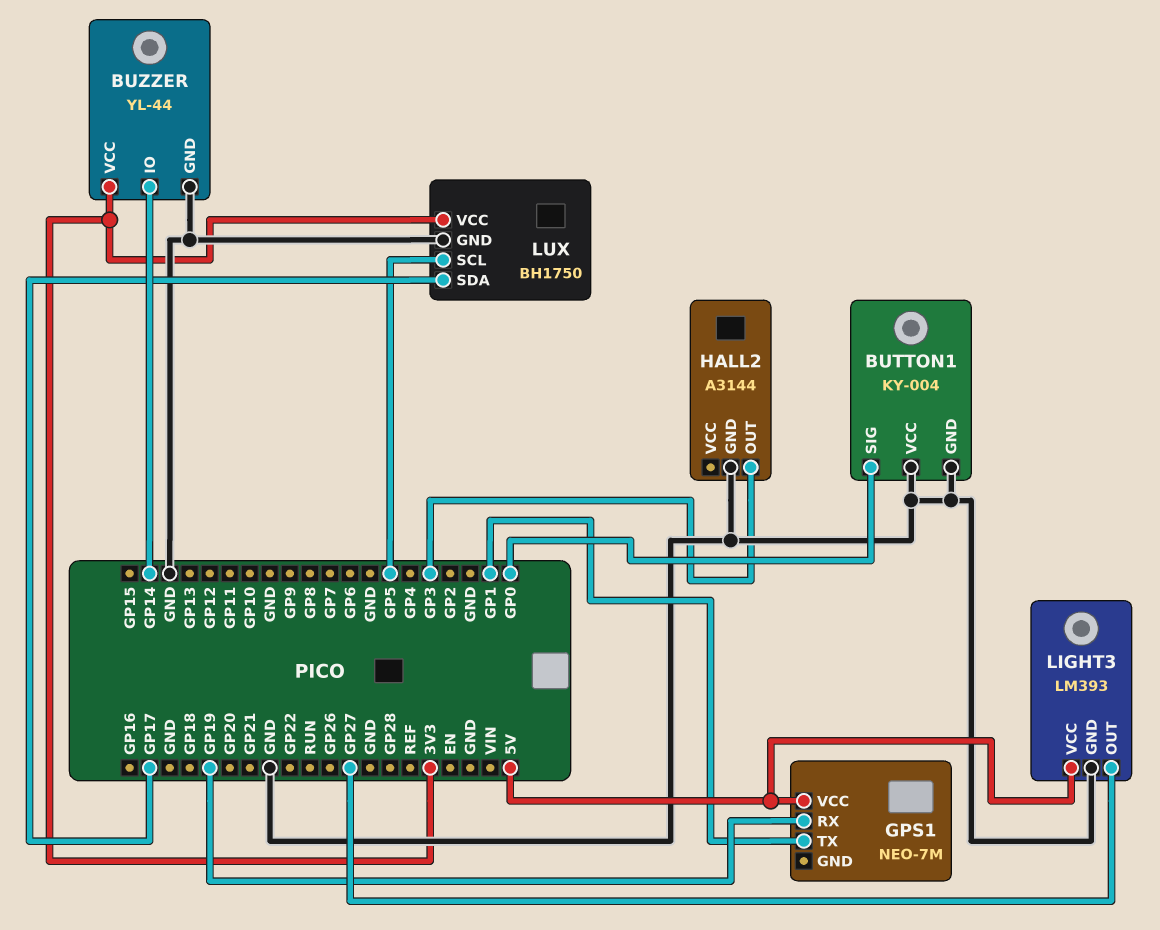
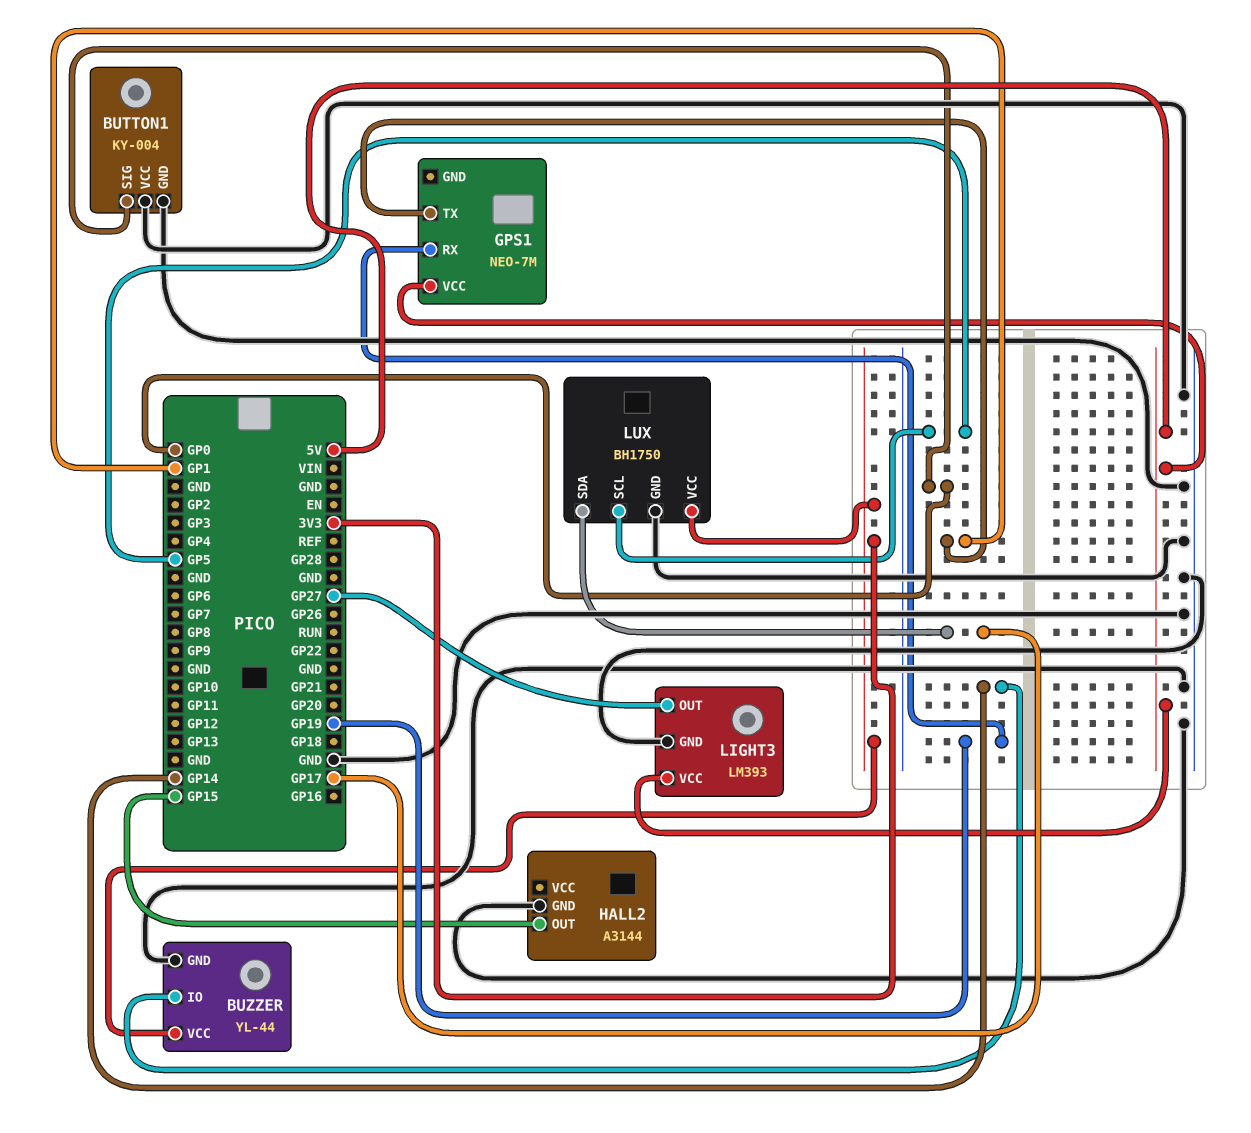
HALL2 pin OUT: GP3 -> GP15

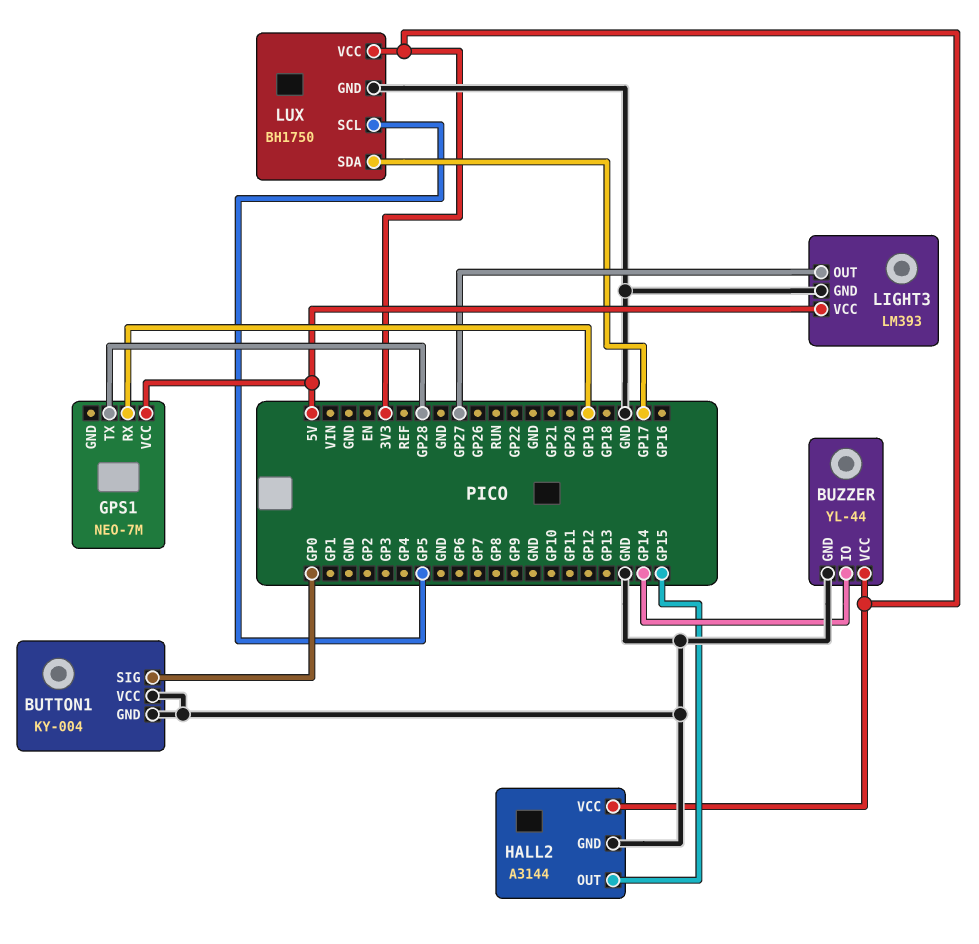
GPS1 pin TX: GP1 -> GP28
HALL2 pin VCC: none -> 3V3

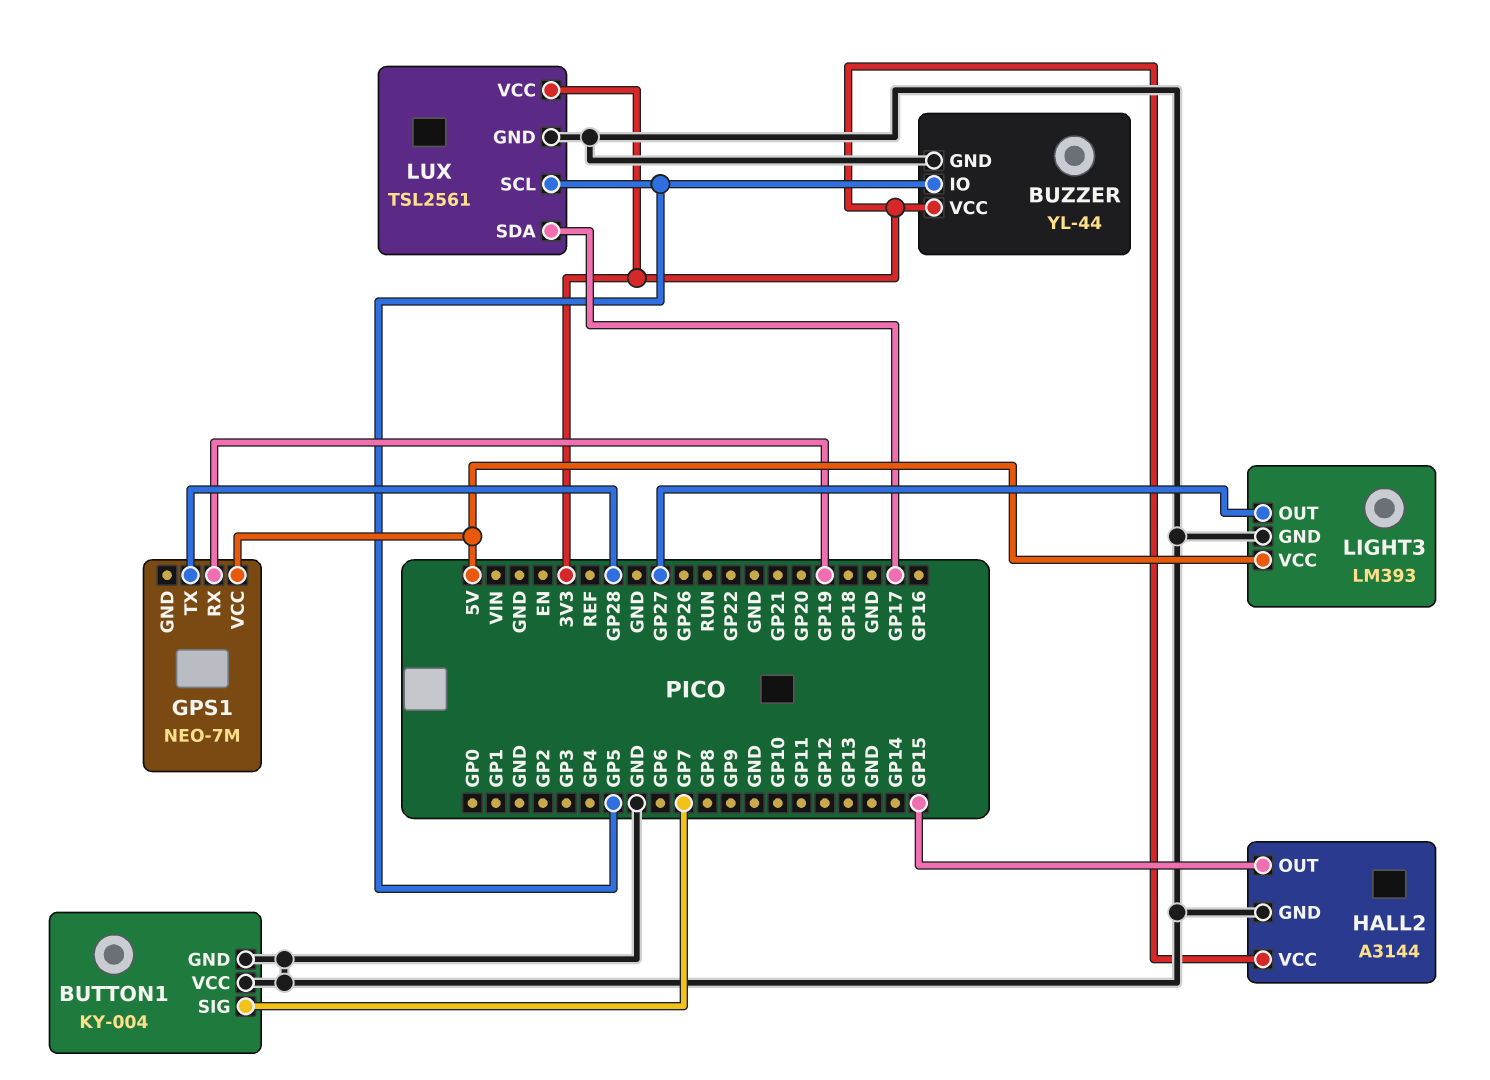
BUTTON1 pin SIG: GP0 -> GP7
BUZZER pin IO: GP14 -> GP5
LUX: BH1750 -> TSL2561

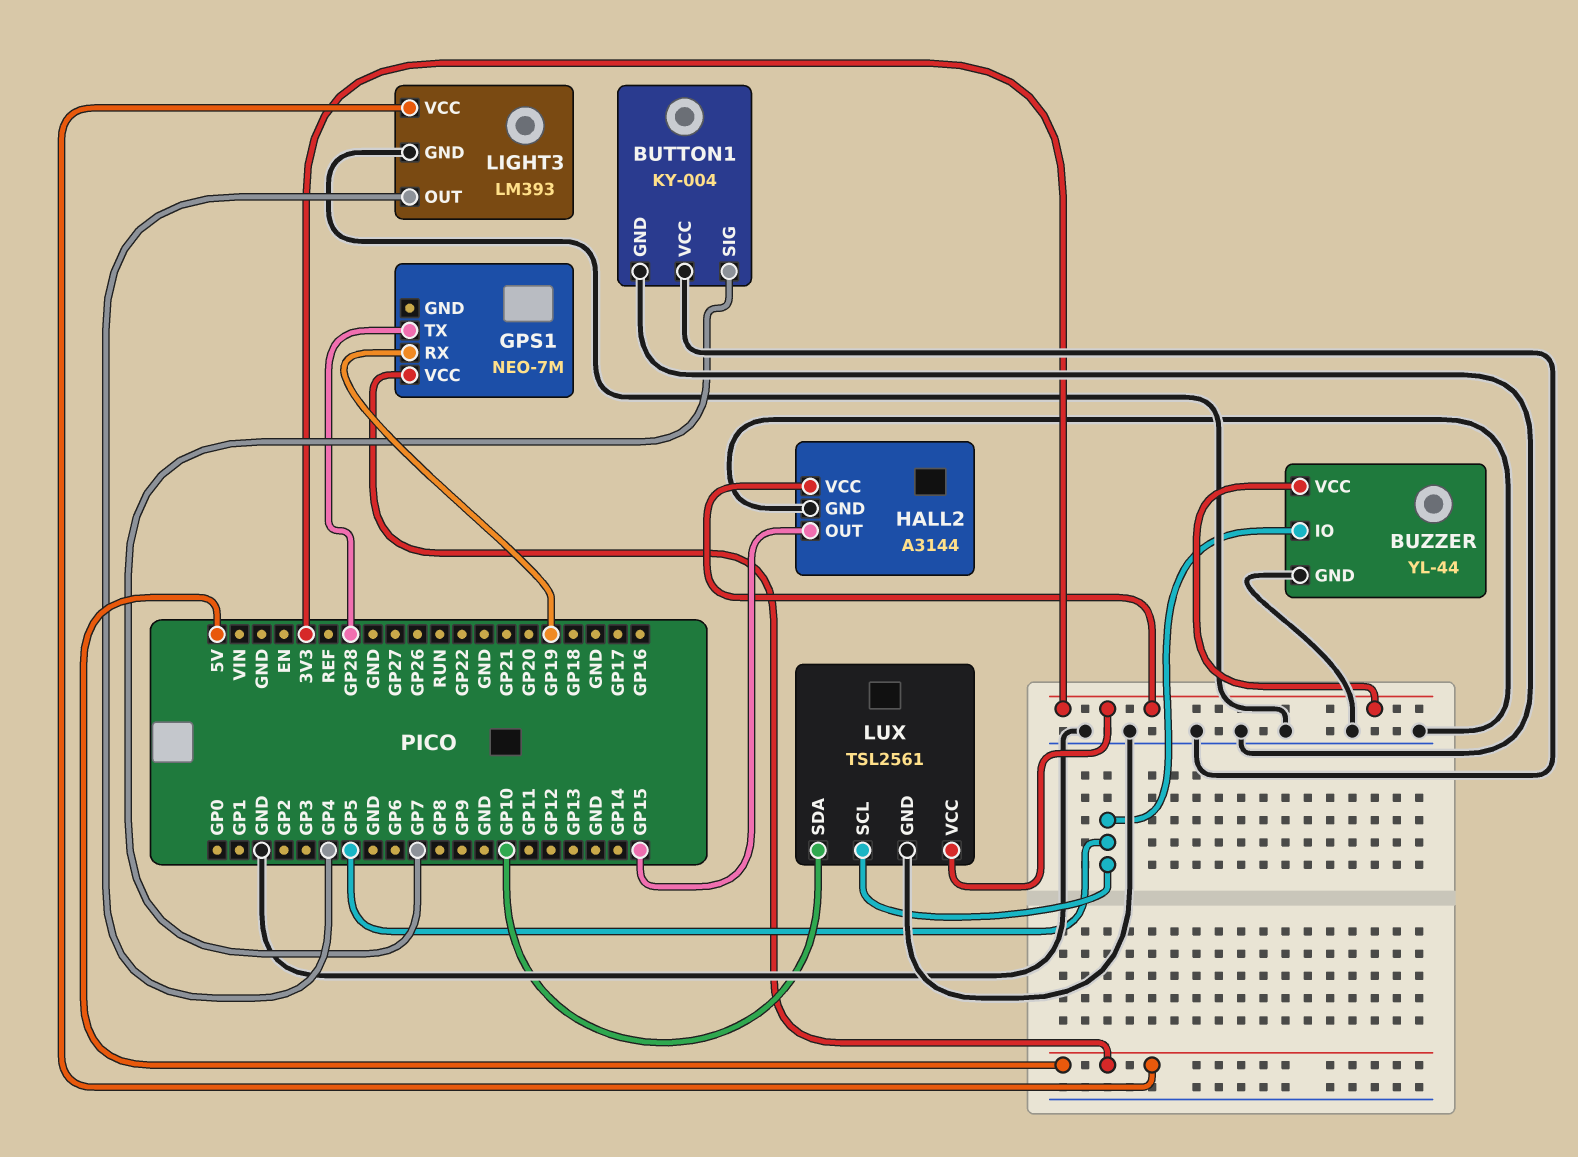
LIGHT3 pin OUT: GP27 -> GP4
LUX pin SDA: GP17 -> GP10

